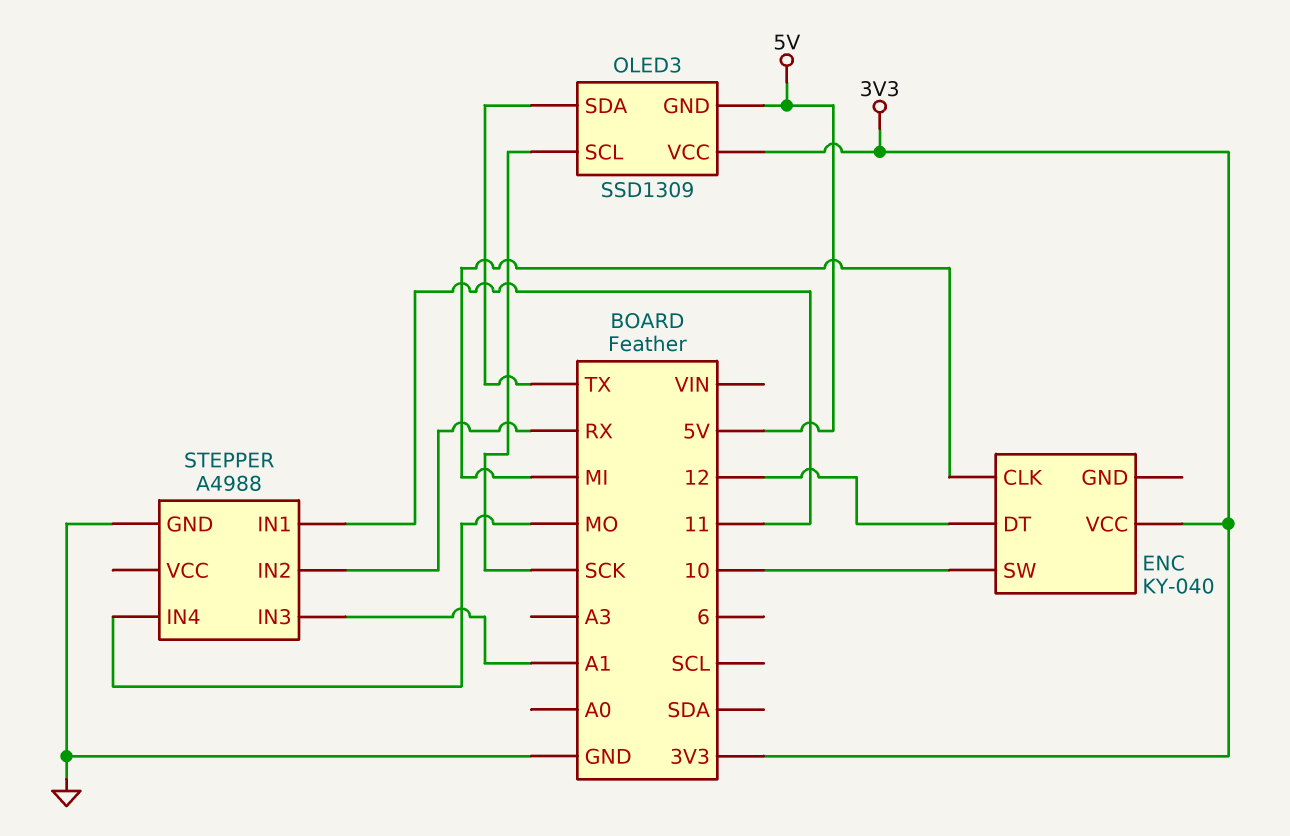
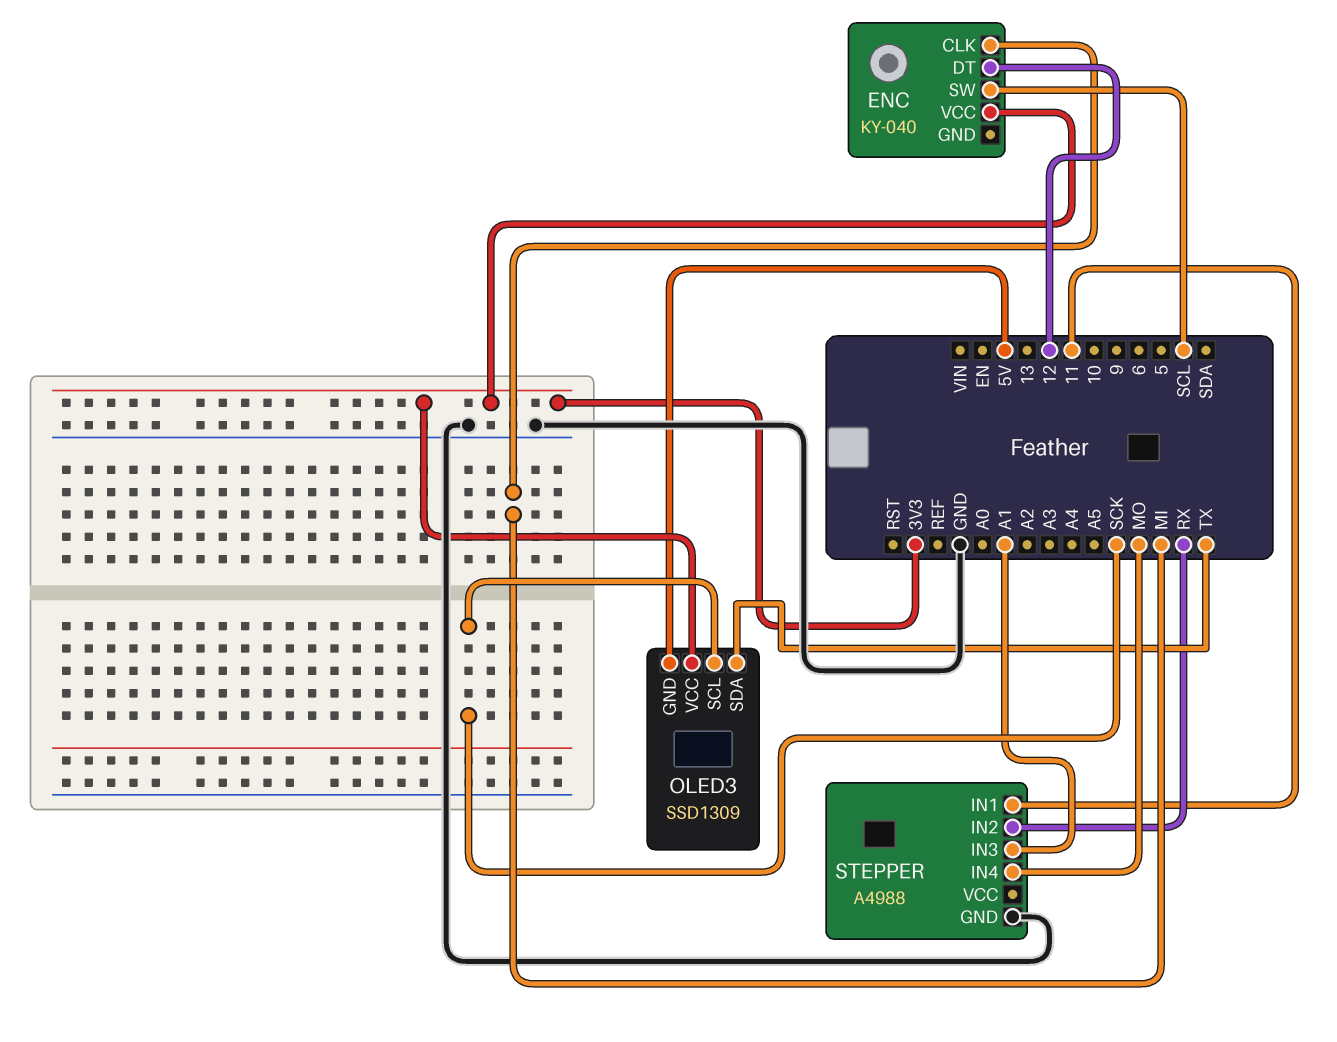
ENC pin SW: 10 -> SCL

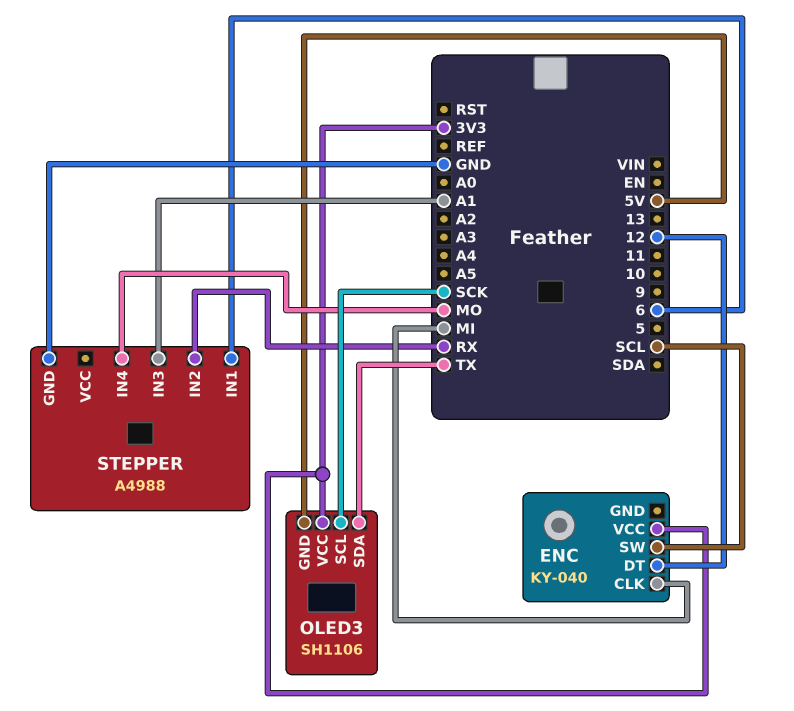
OLED3: SSD1309 -> SH1106
STEPPER pin IN1: 11 -> 6

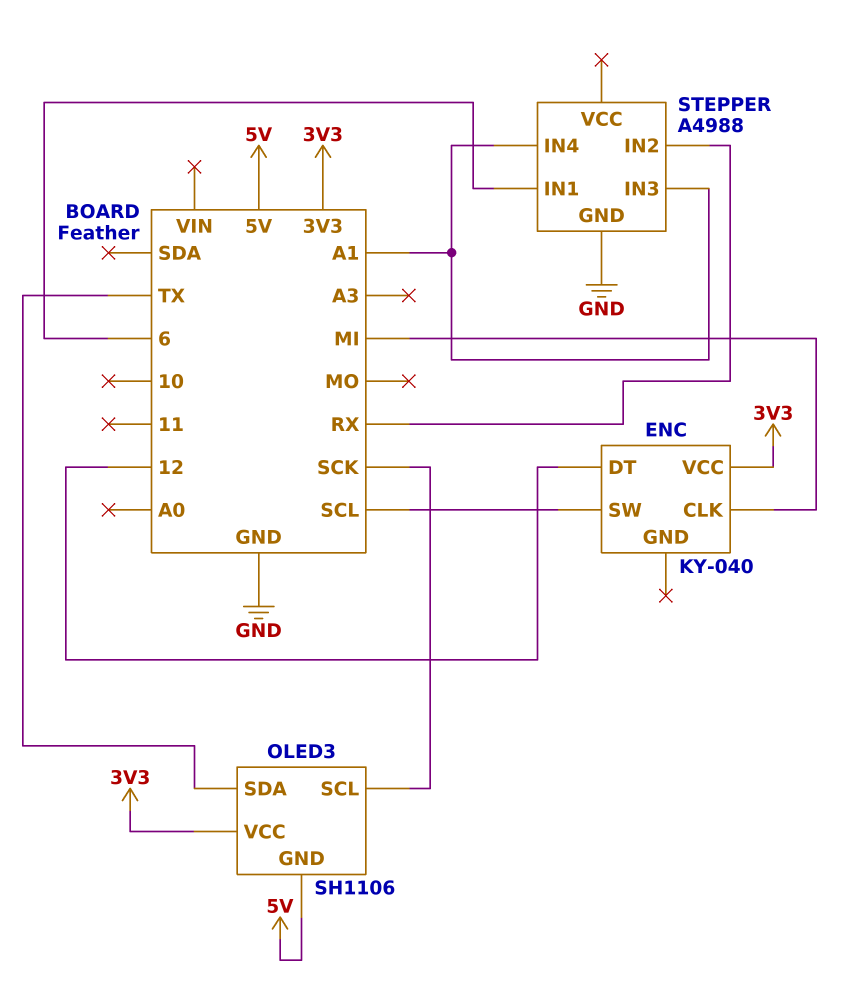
STEPPER pin IN4: MO -> A1

